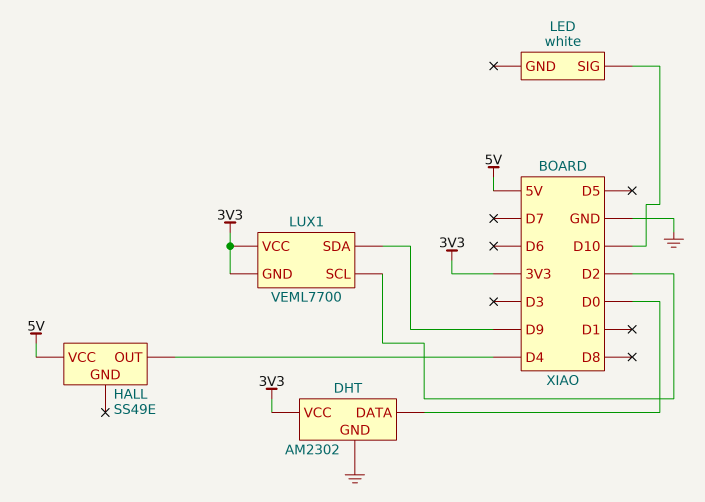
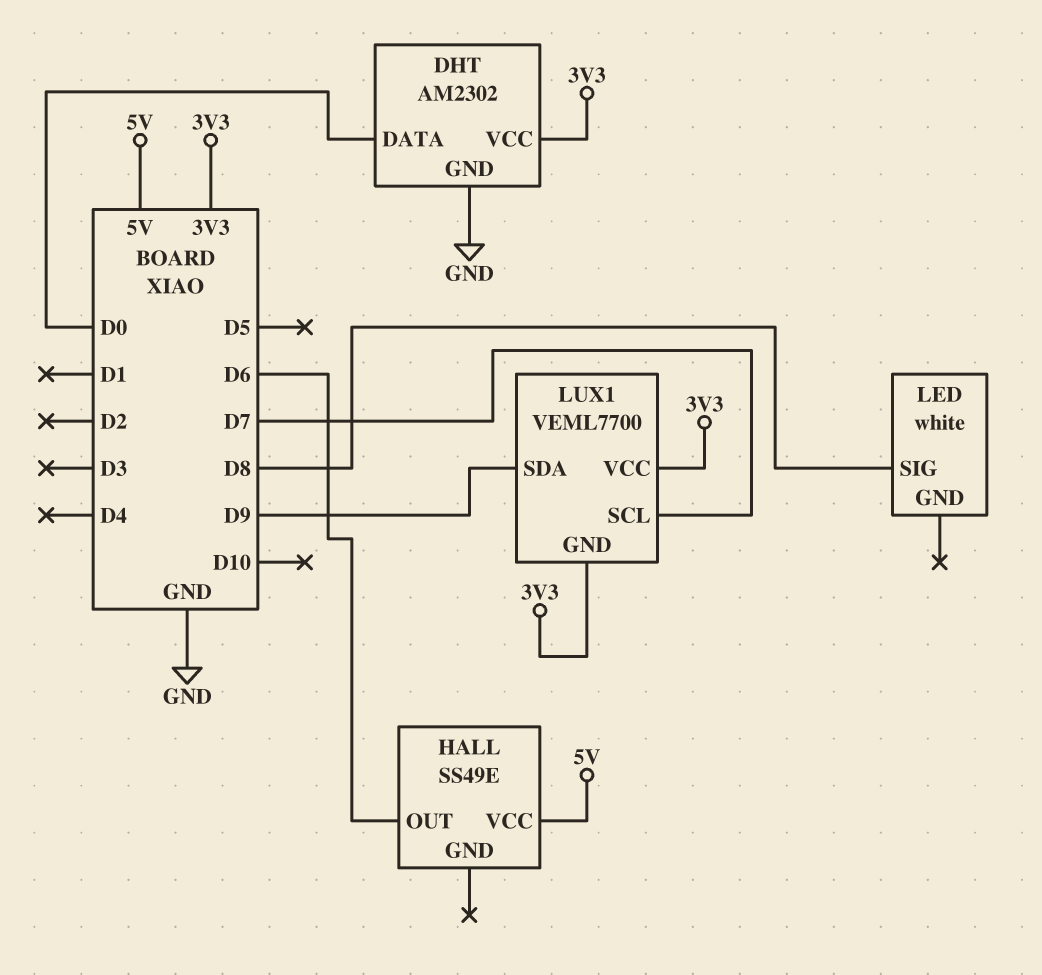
HALL pin OUT: D4 -> D6
LED pin SIG: D10 -> D8
LUX1 pin SCL: D2 -> D7

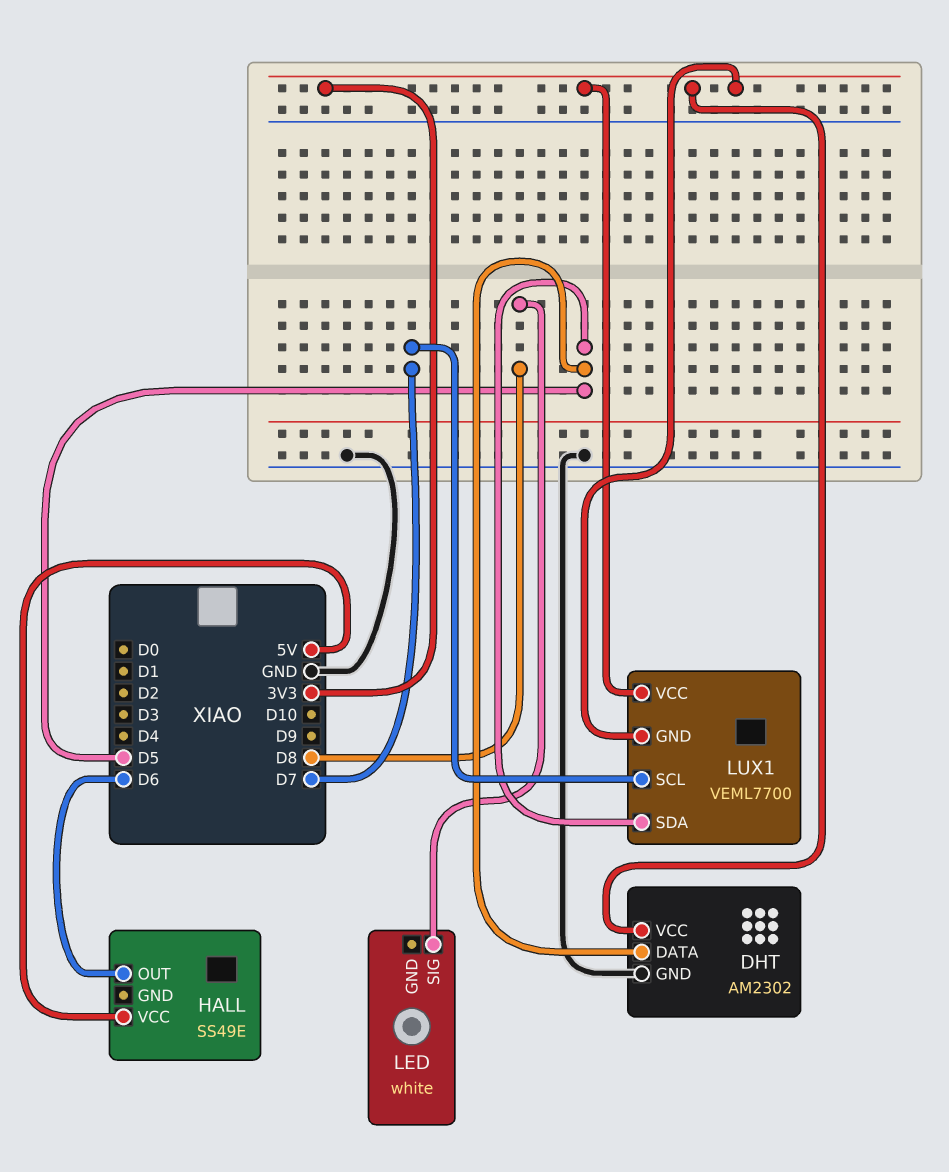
DHT pin DATA: D0 -> D5
LUX1 pin SDA: D9 -> D5

